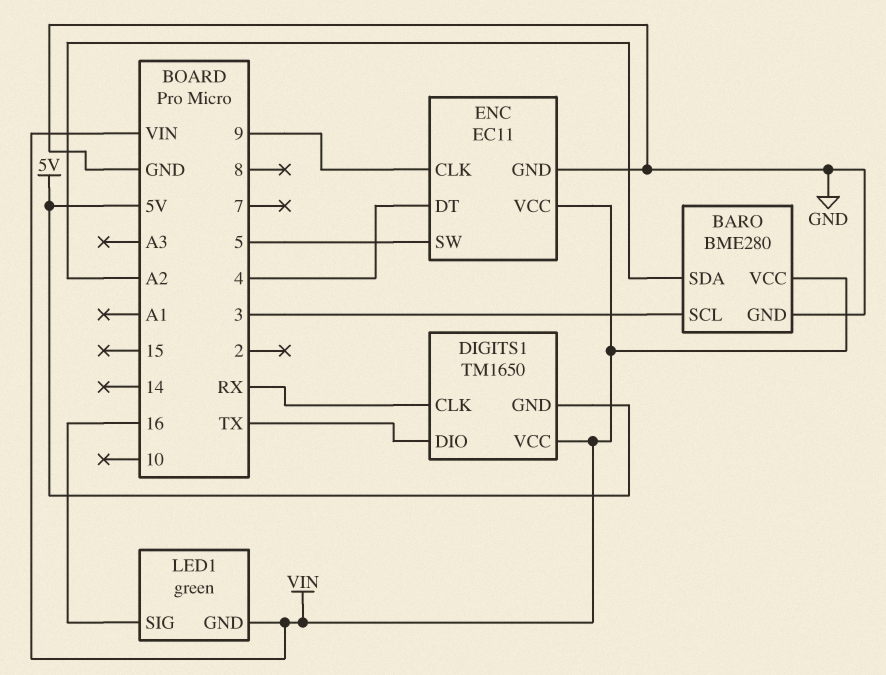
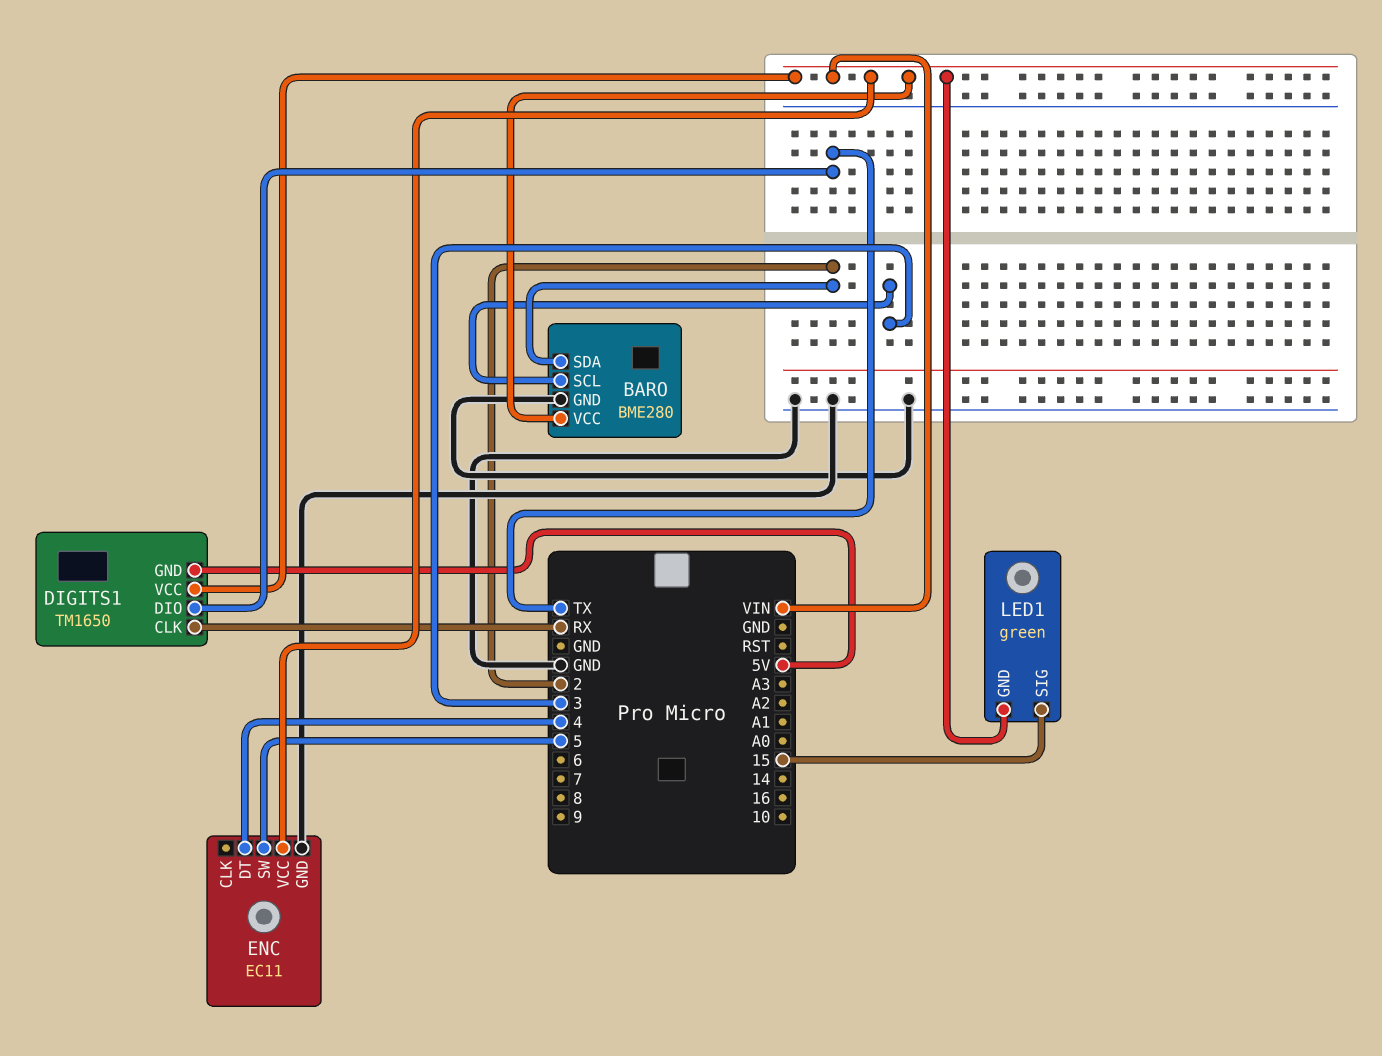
BARO pin SDA: A2 -> 2
ENC pin CLK: 9 -> none
LED1 pin SIG: 16 -> 15

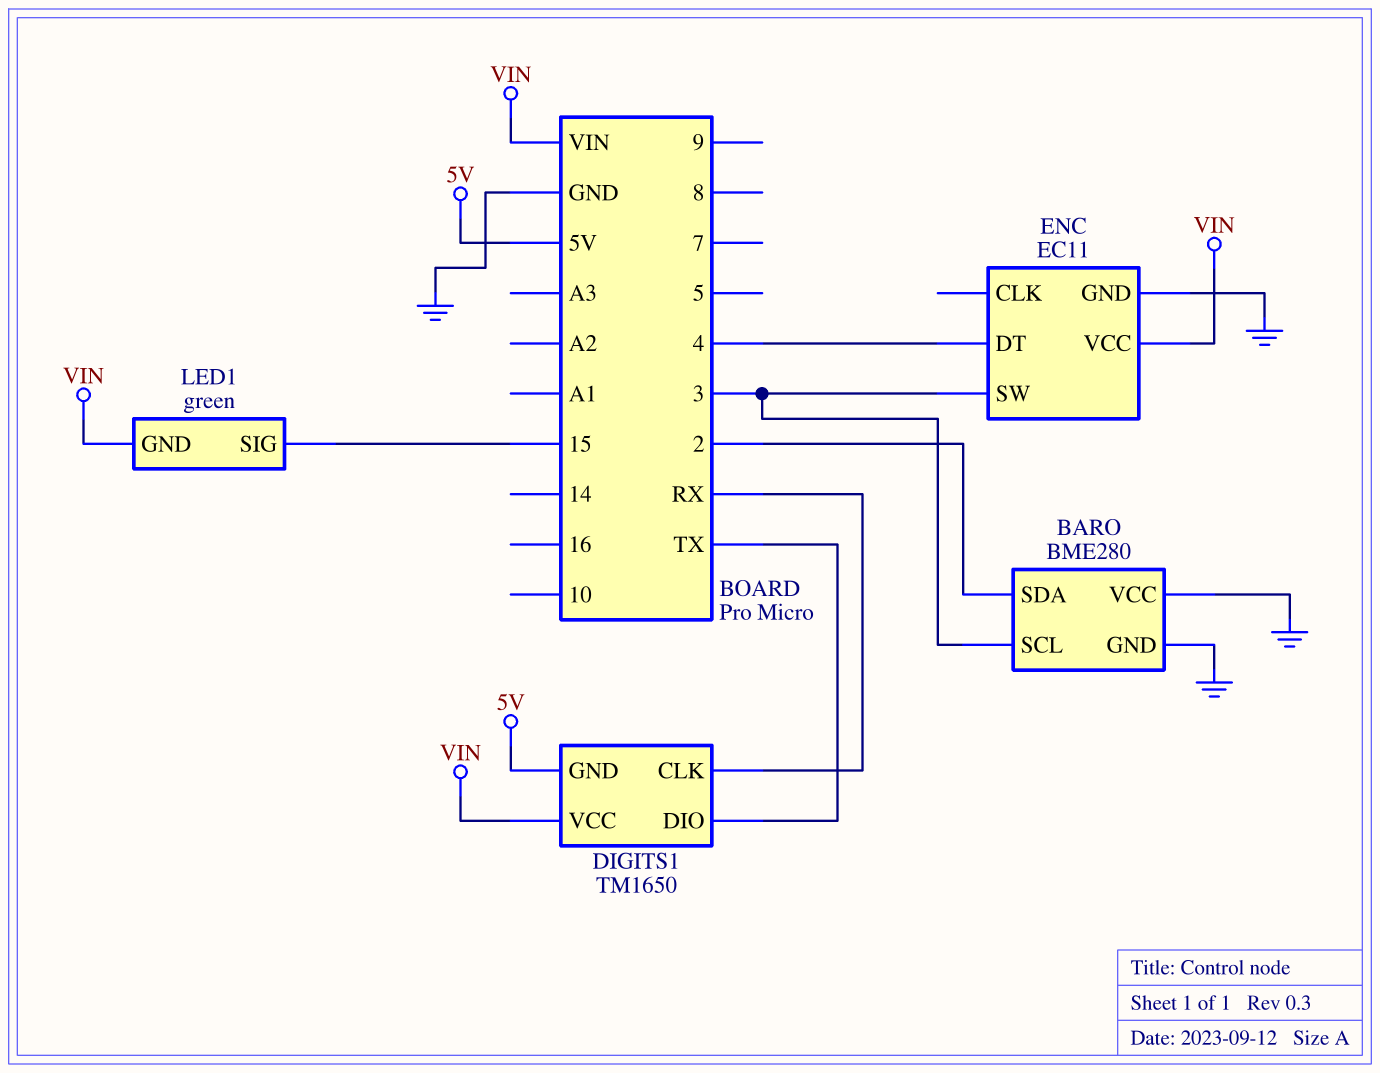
BARO pin VCC: VIN -> GND
ENC pin SW: 5 -> 3

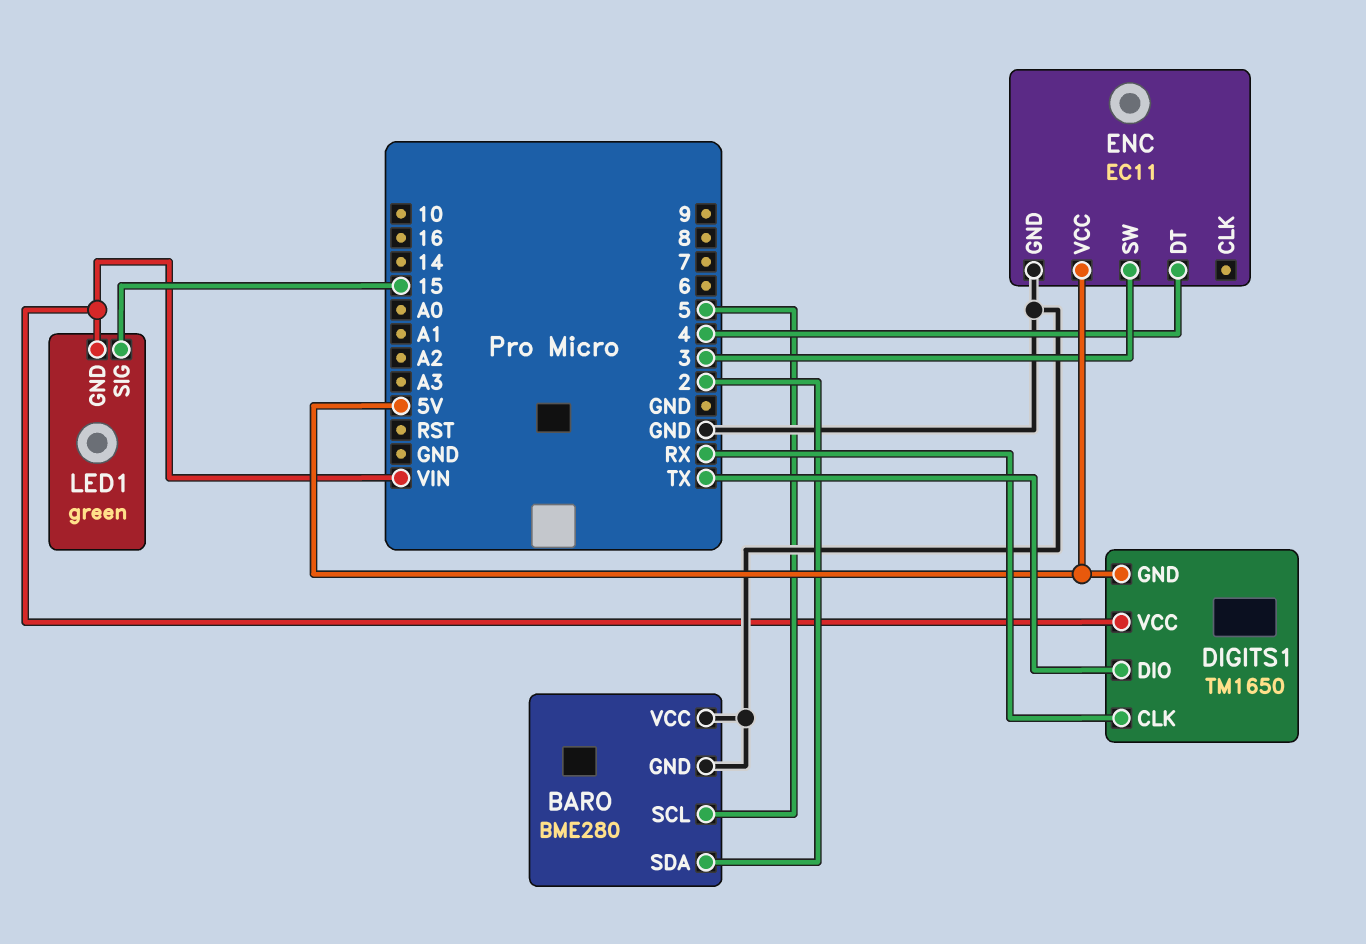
BARO pin SCL: 3 -> 5
ENC pin VCC: VIN -> 5V

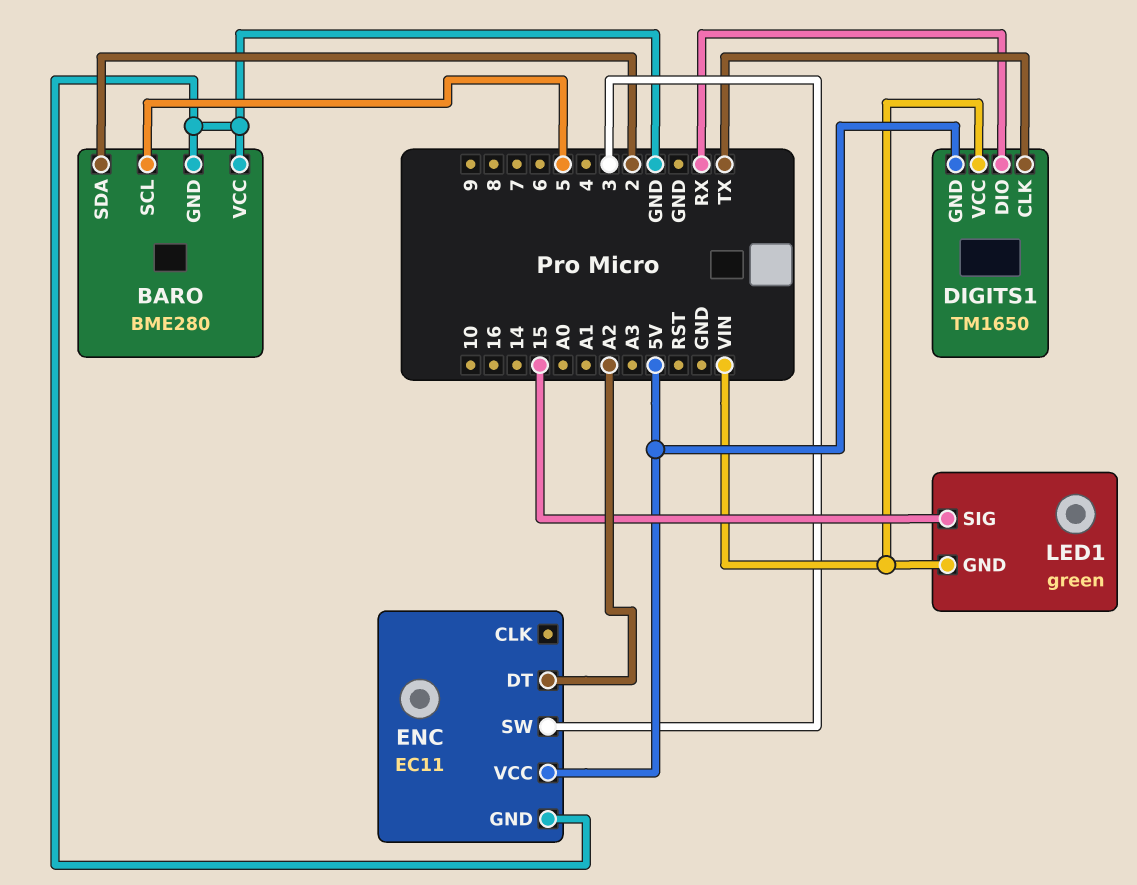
DIGITS1 pin CLK: RX -> TX
DIGITS1 pin DIO: TX -> RX
ENC pin DT: 4 -> A2

